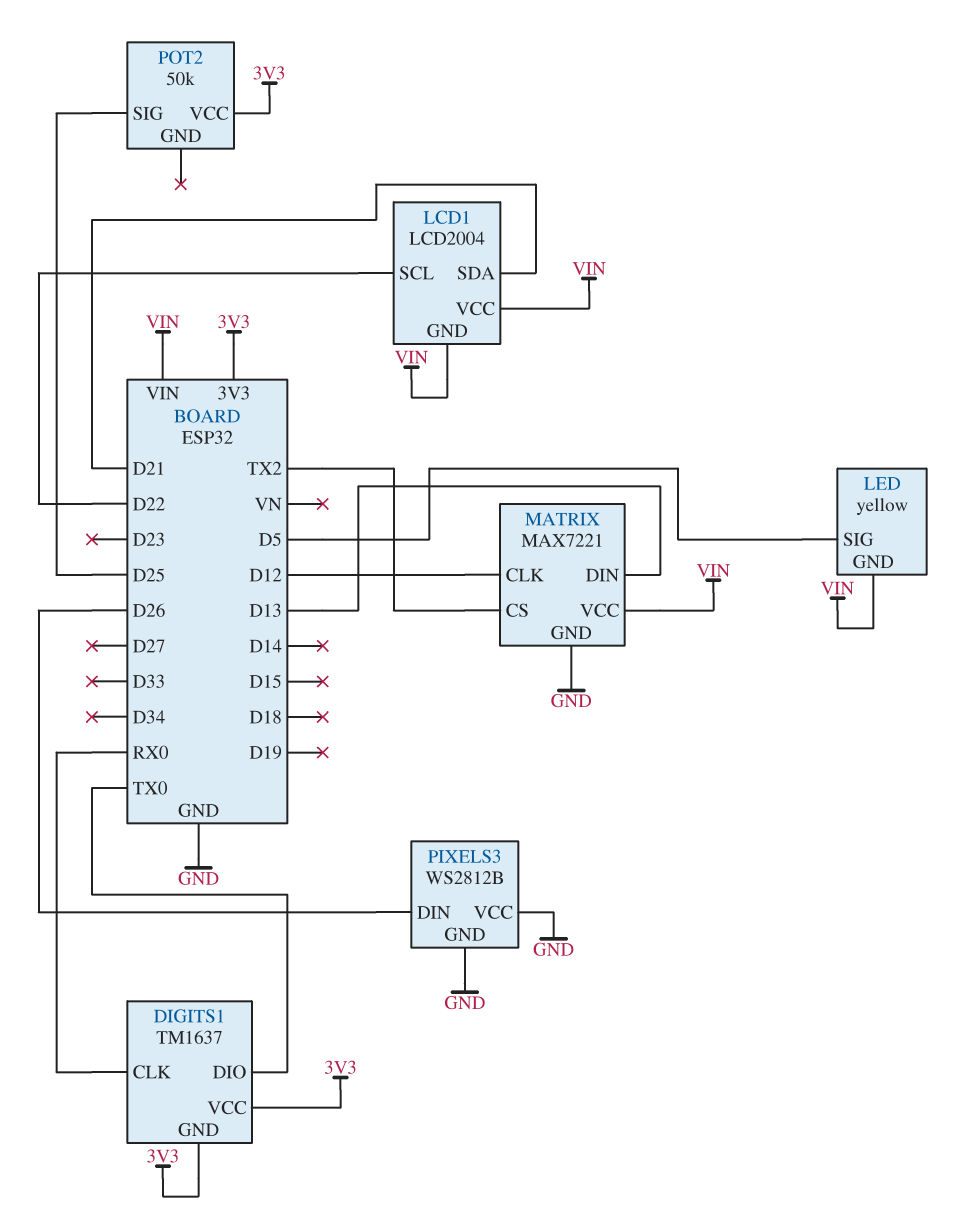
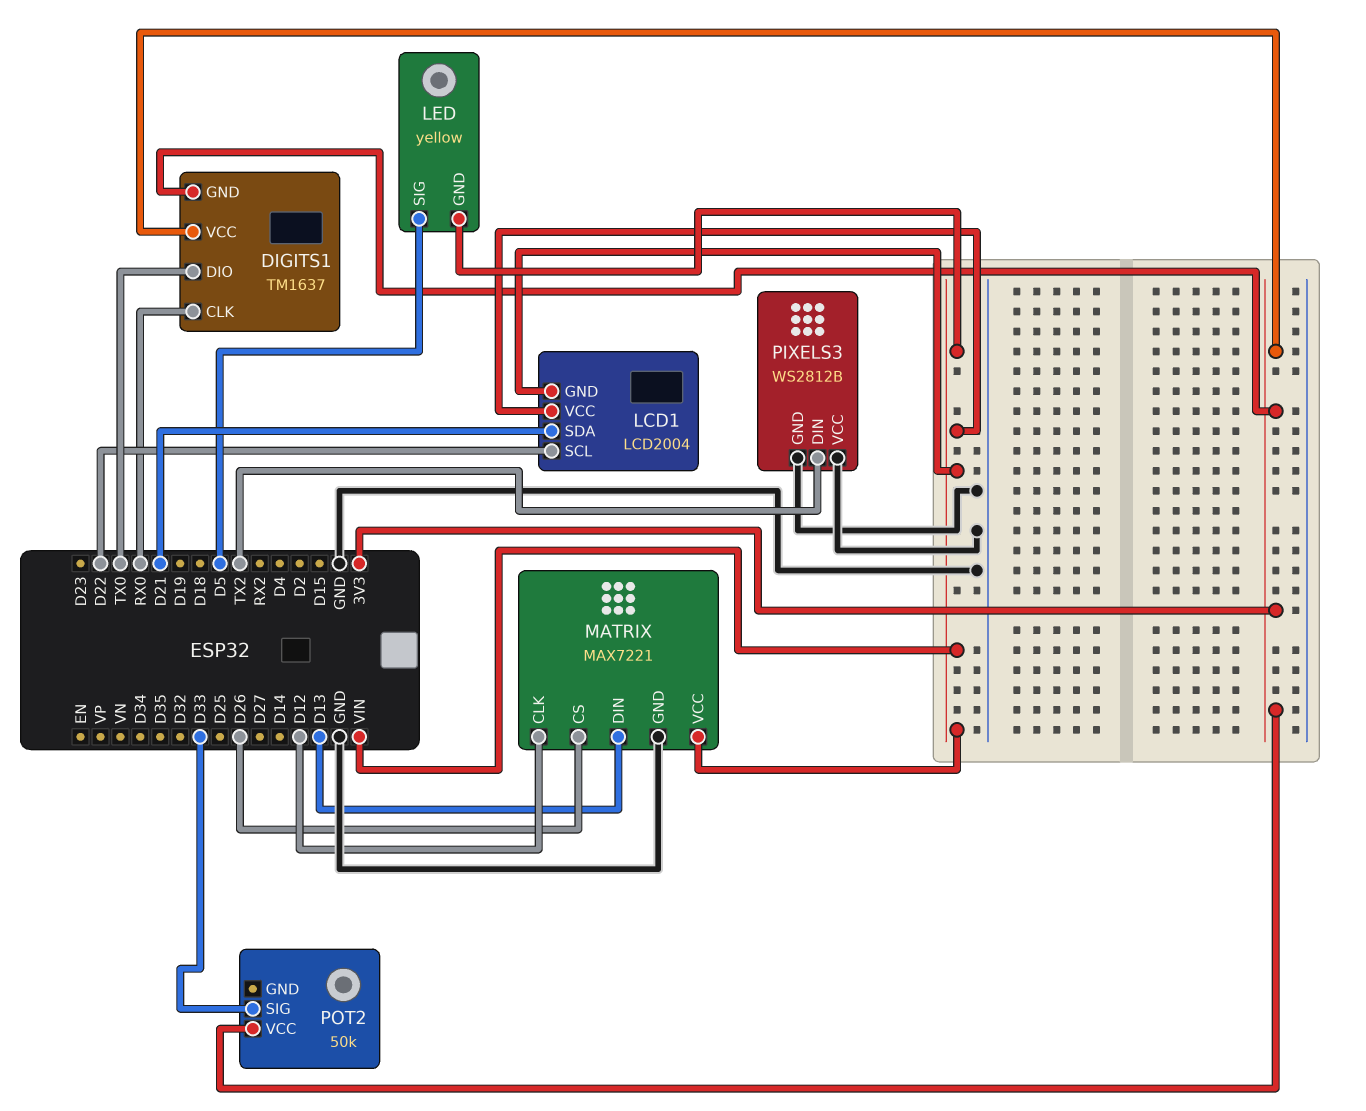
MATRIX pin CS: TX2 -> D26
PIXELS3 pin DIN: D26 -> TX2
POT2 pin SIG: D25 -> D33

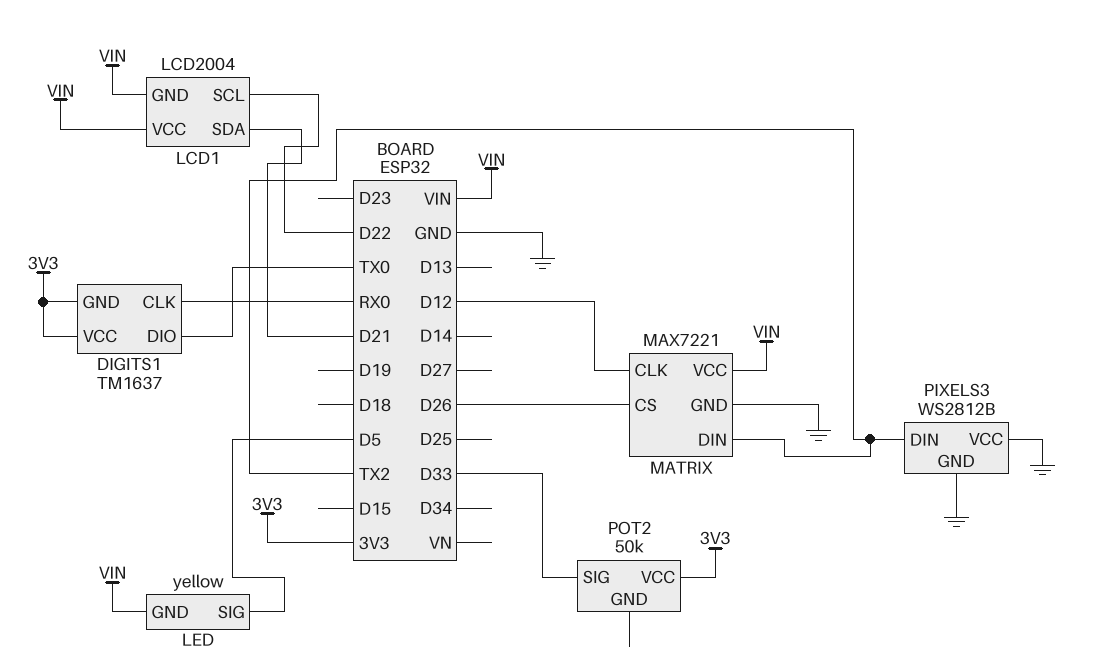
MATRIX pin DIN: D13 -> TX2

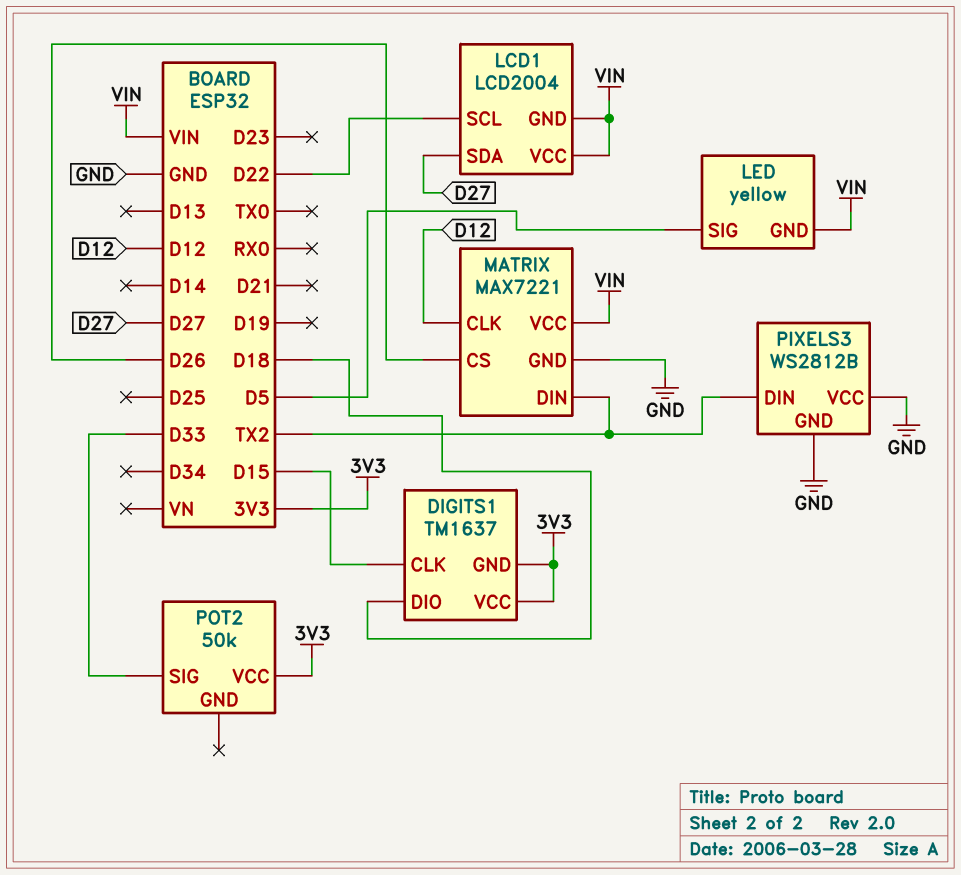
DIGITS1 pin CLK: RX0 -> D15
DIGITS1 pin DIO: TX0 -> D18
LCD1 pin SDA: D21 -> D27

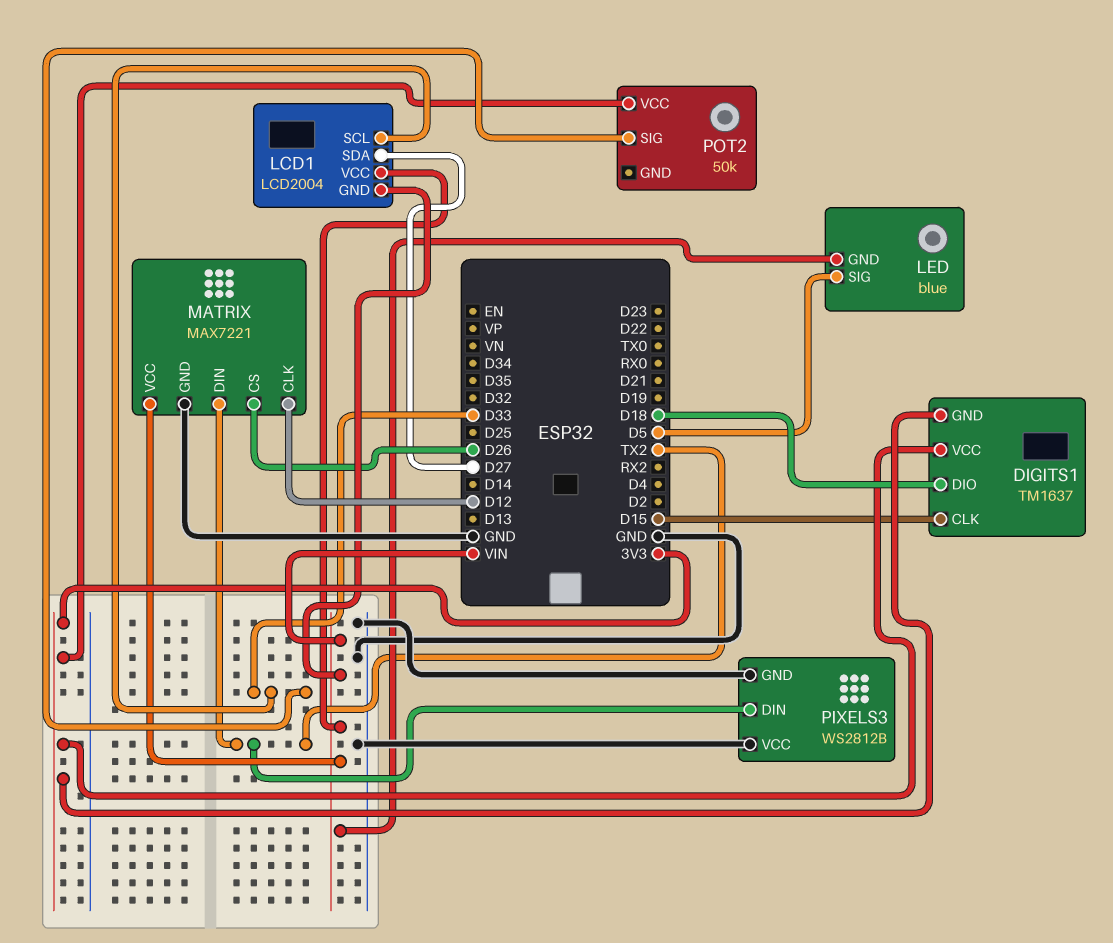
LCD1 pin SCL: D22 -> D33
LED: yellow -> blue

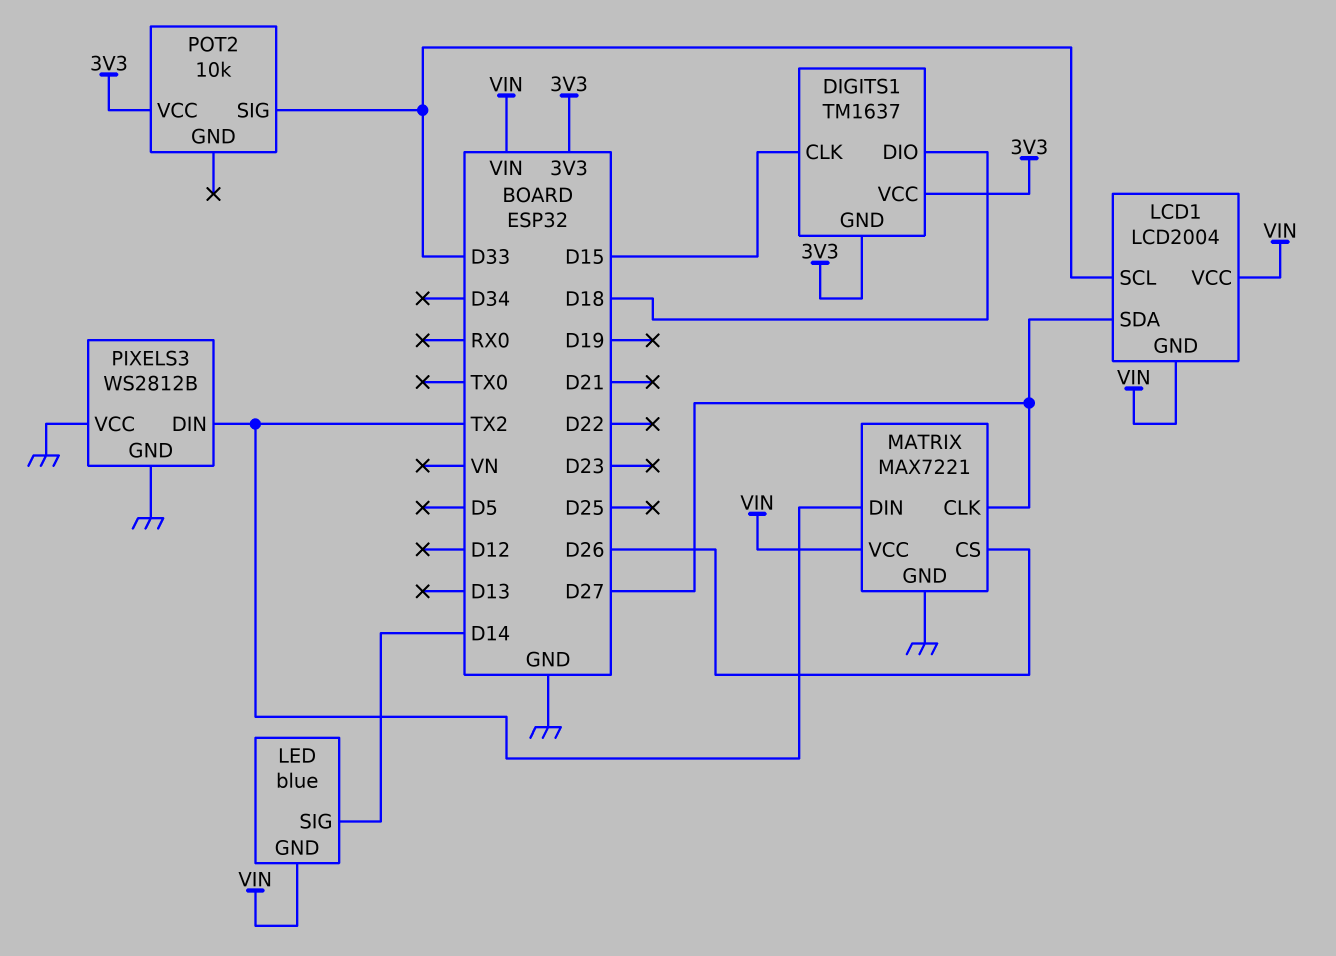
LED pin SIG: D5 -> D14
MATRIX pin CLK: D12 -> D27
POT2: 50k -> 10k

